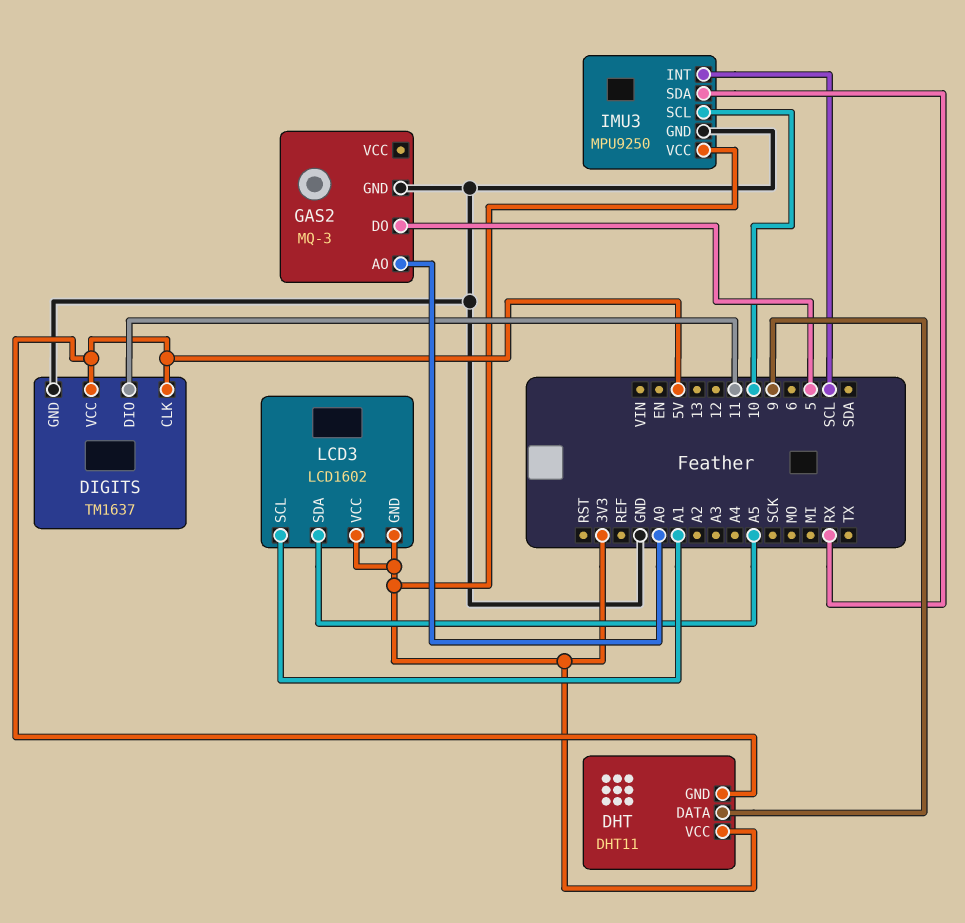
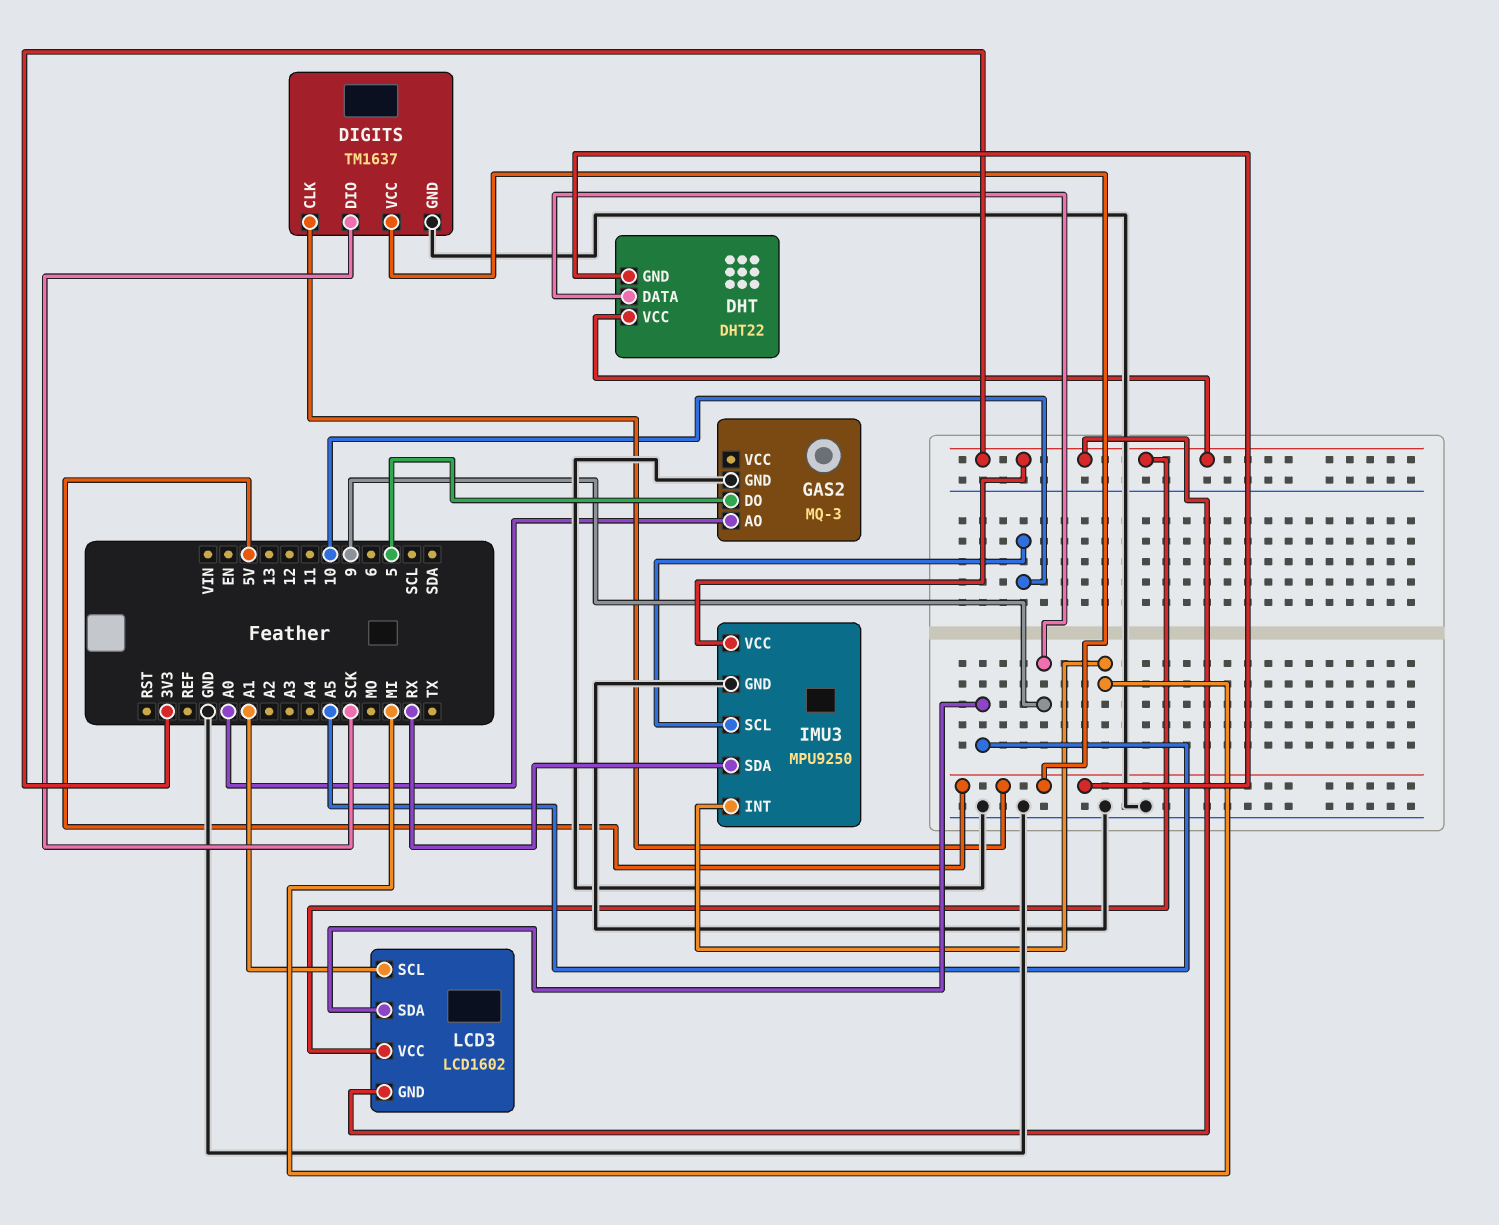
DHT: DHT11 -> DHT22
DIGITS pin DIO: 11 -> SCK
IMU3 pin INT: SCL -> MI

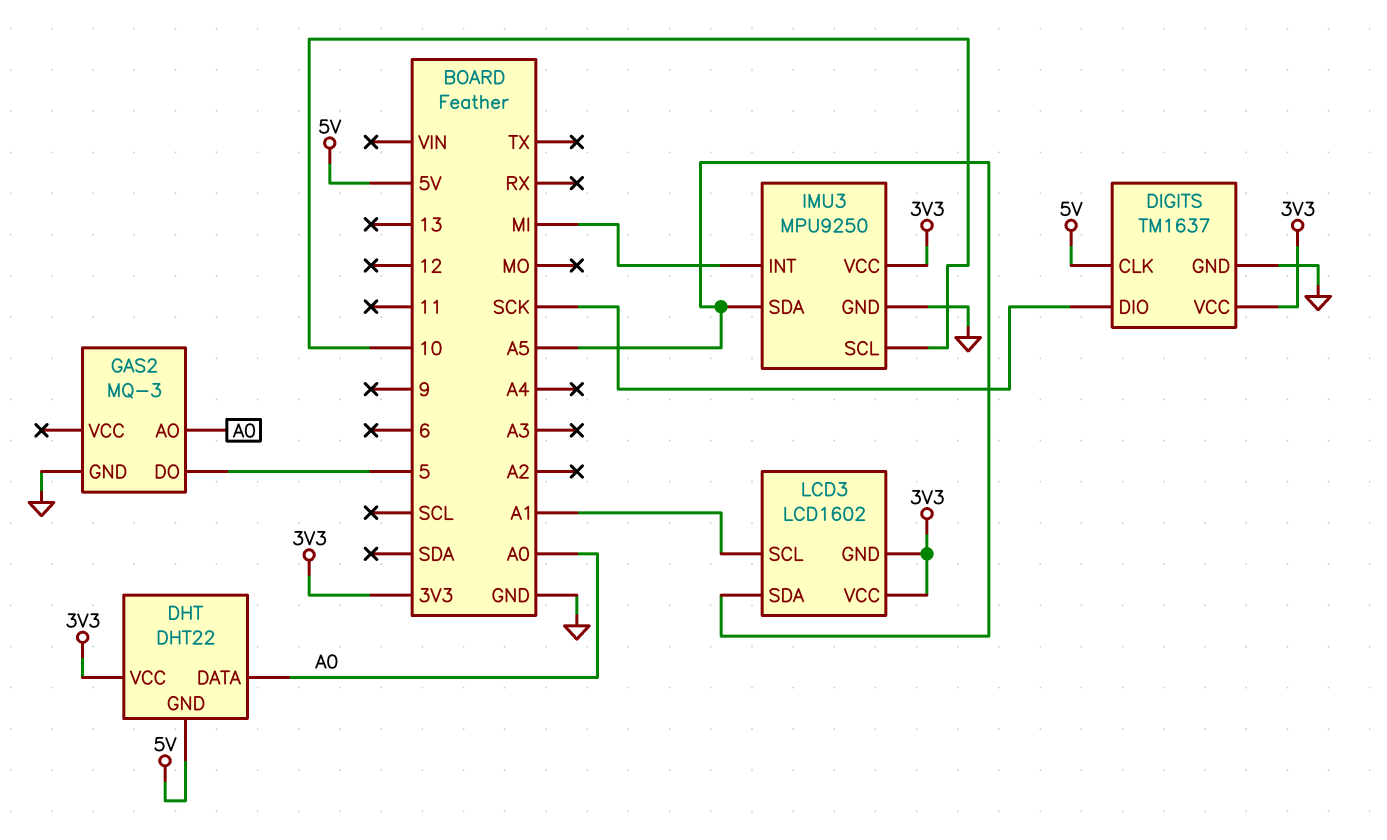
DHT pin DATA: 9 -> A0
DIGITS pin VCC: 5V -> 3V3
IMU3 pin SDA: RX -> A5

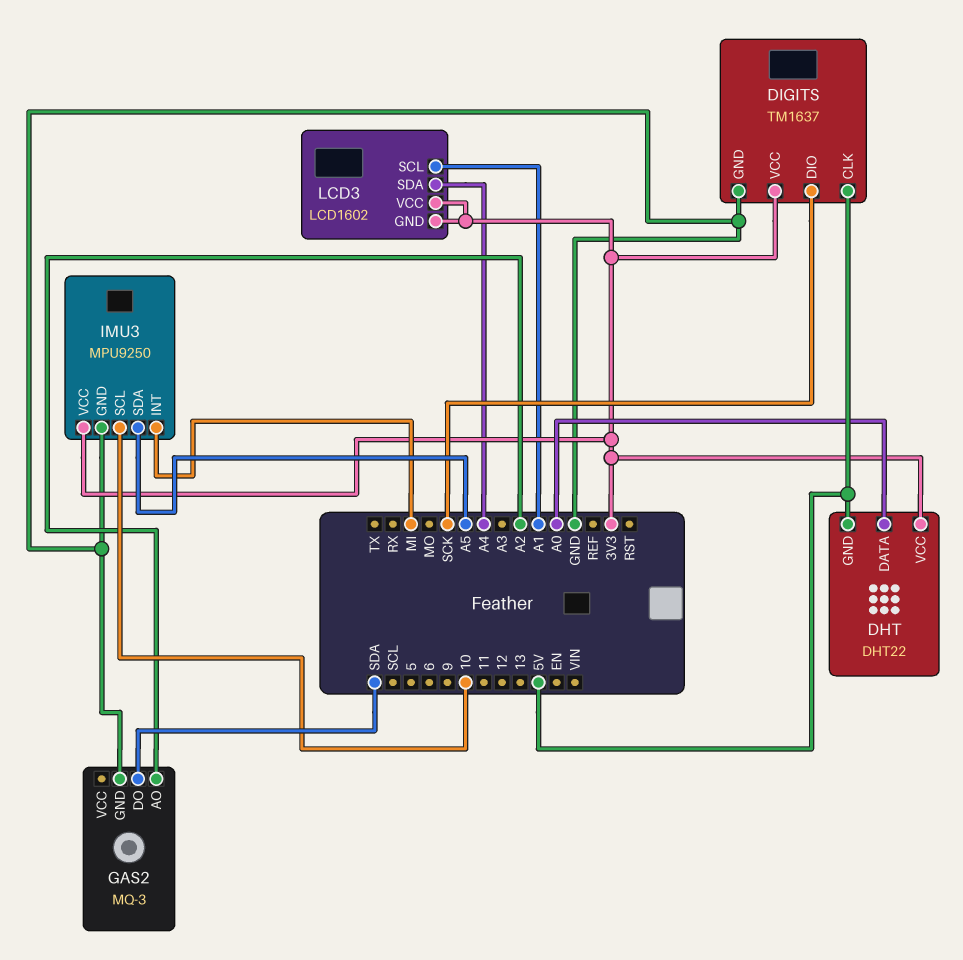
GAS2 pin AO: A0 -> A2
GAS2 pin DO: 5 -> SDA
LCD3 pin SDA: A5 -> A4

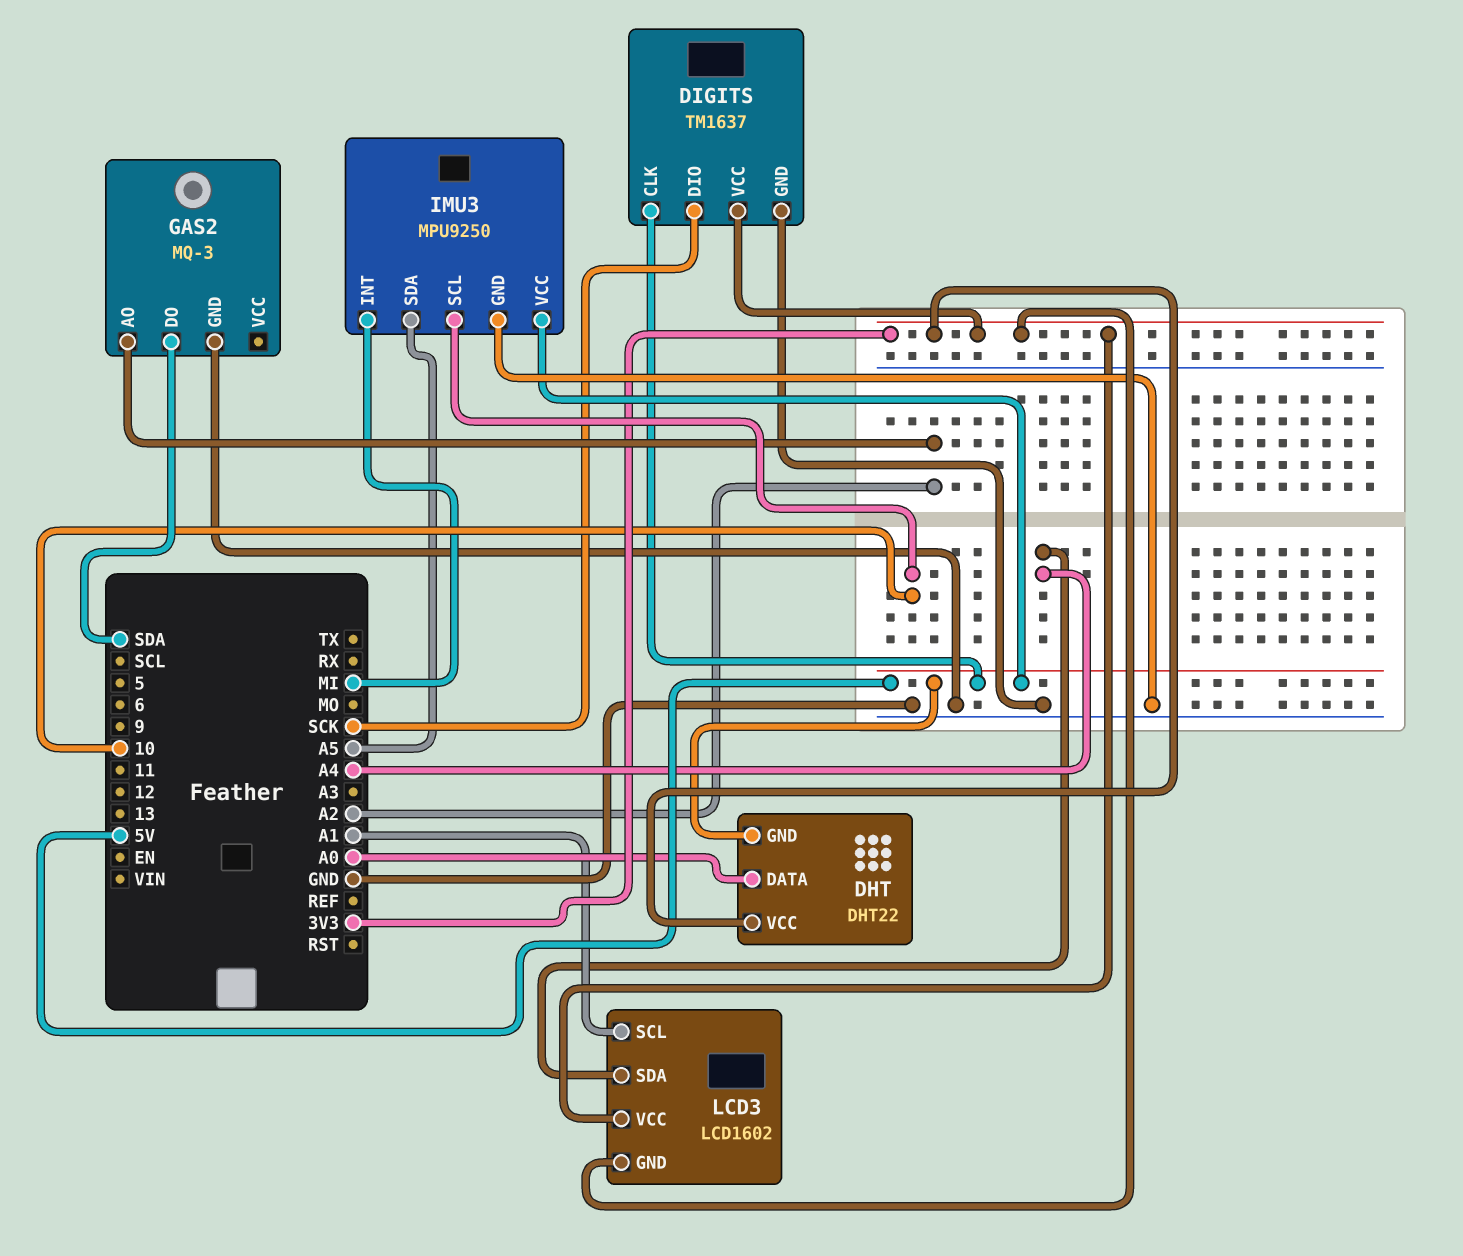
IMU3 pin VCC: 3V3 -> 5V

